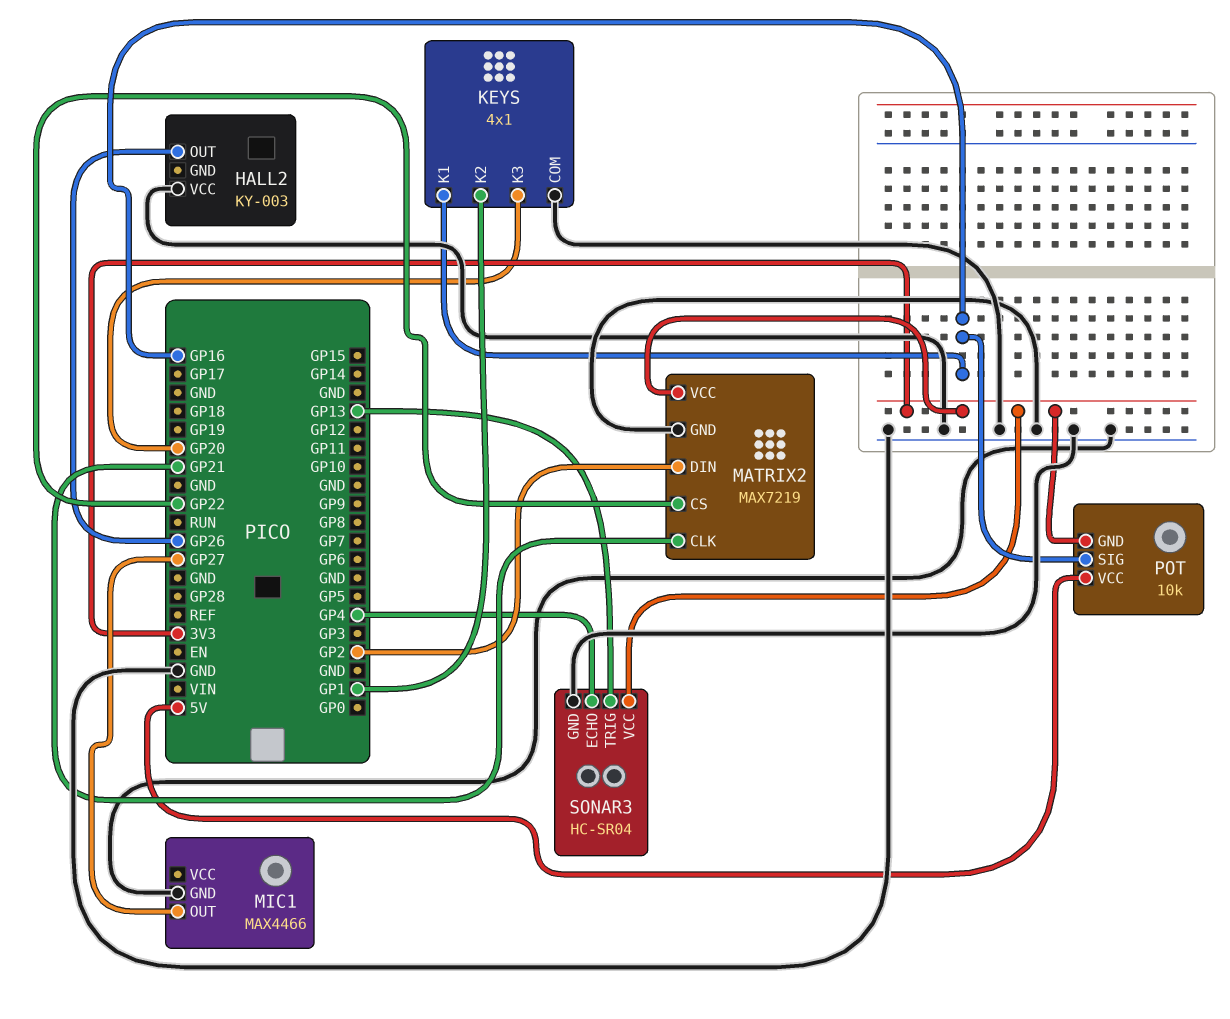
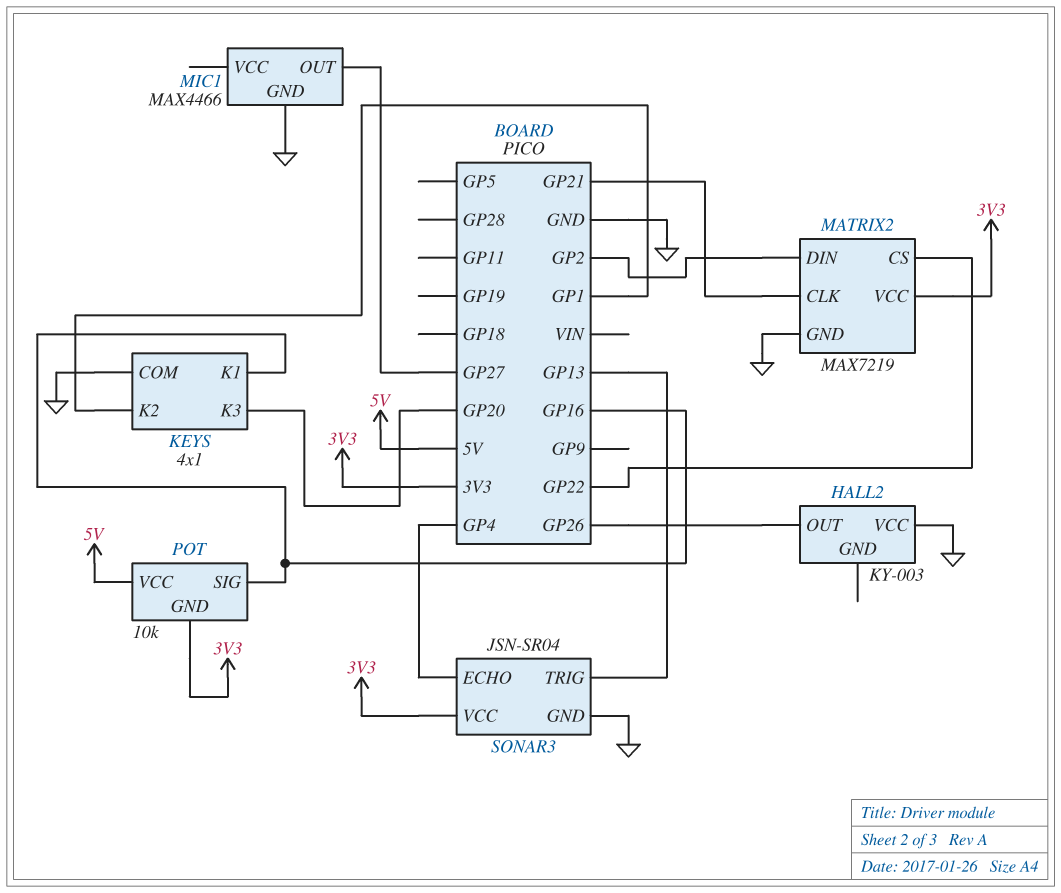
SONAR3: HC-SR04 -> JSN-SR04

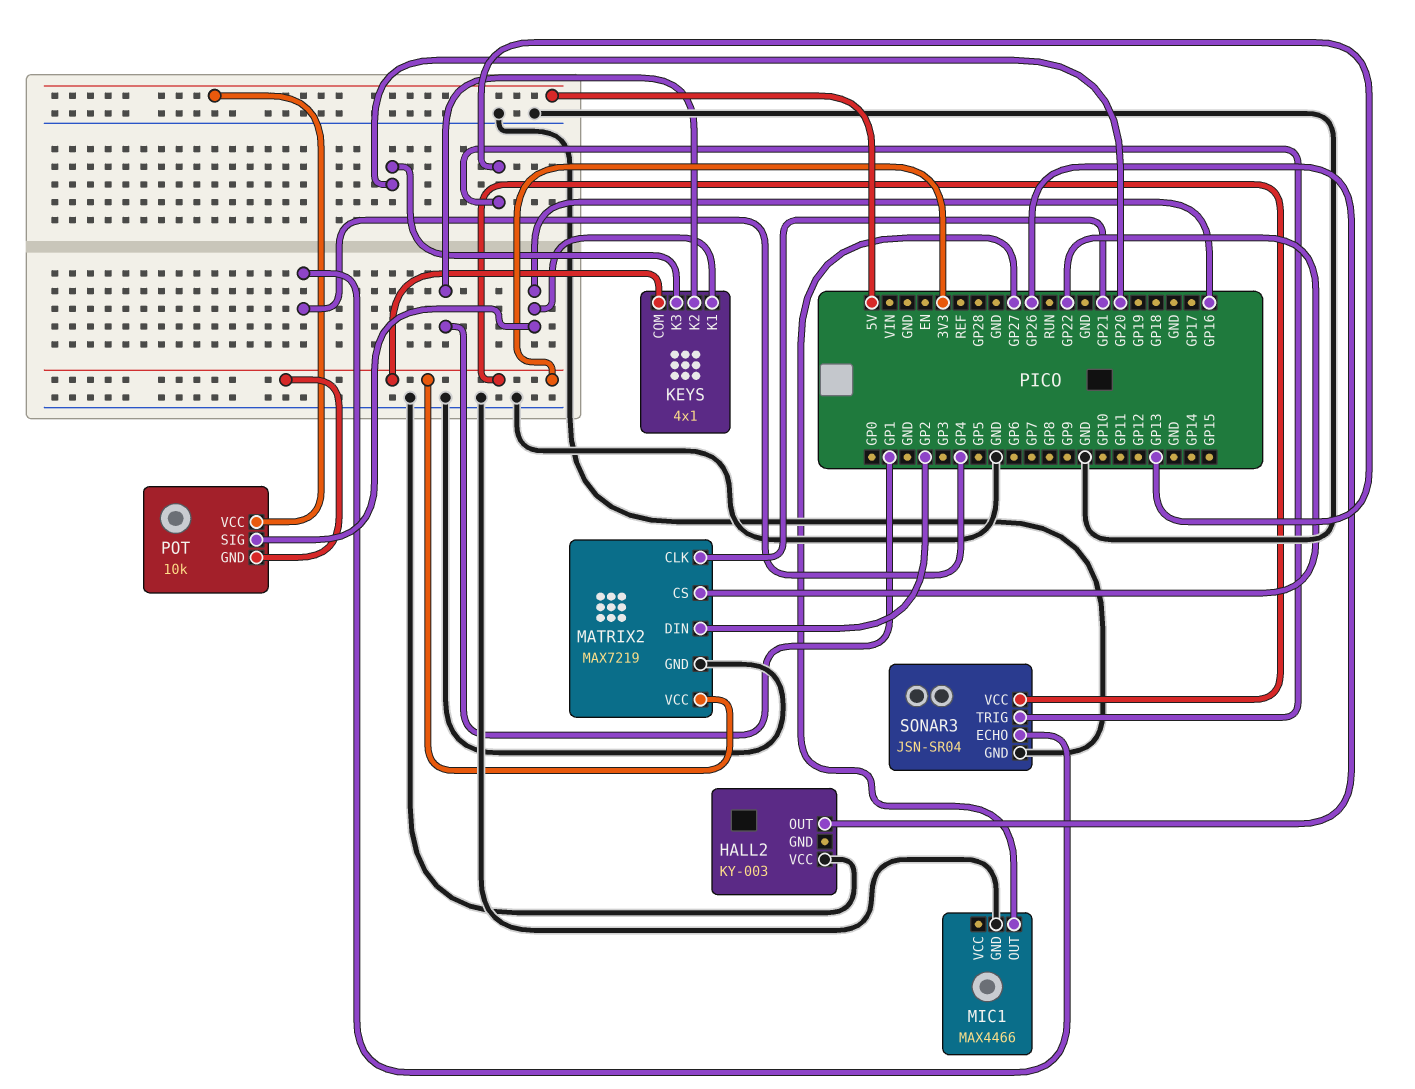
KEYS pin COM: GND -> 3V3

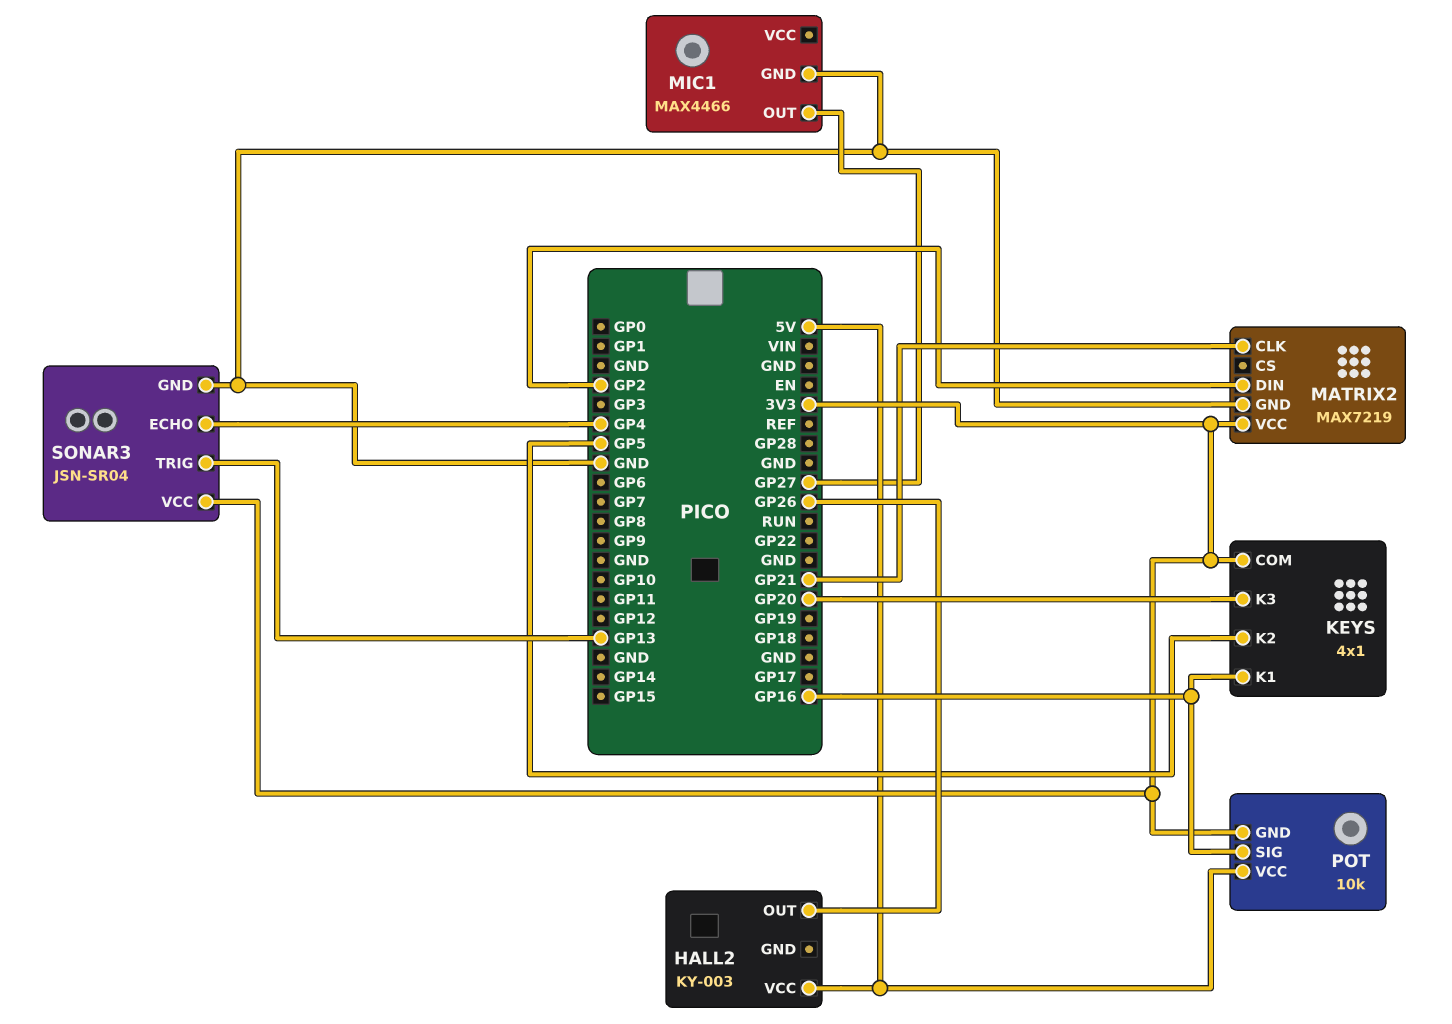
HALL2 pin VCC: GND -> 5V
KEYS pin K2: GP1 -> GP5
MATRIX2 pin CS: GP22 -> none

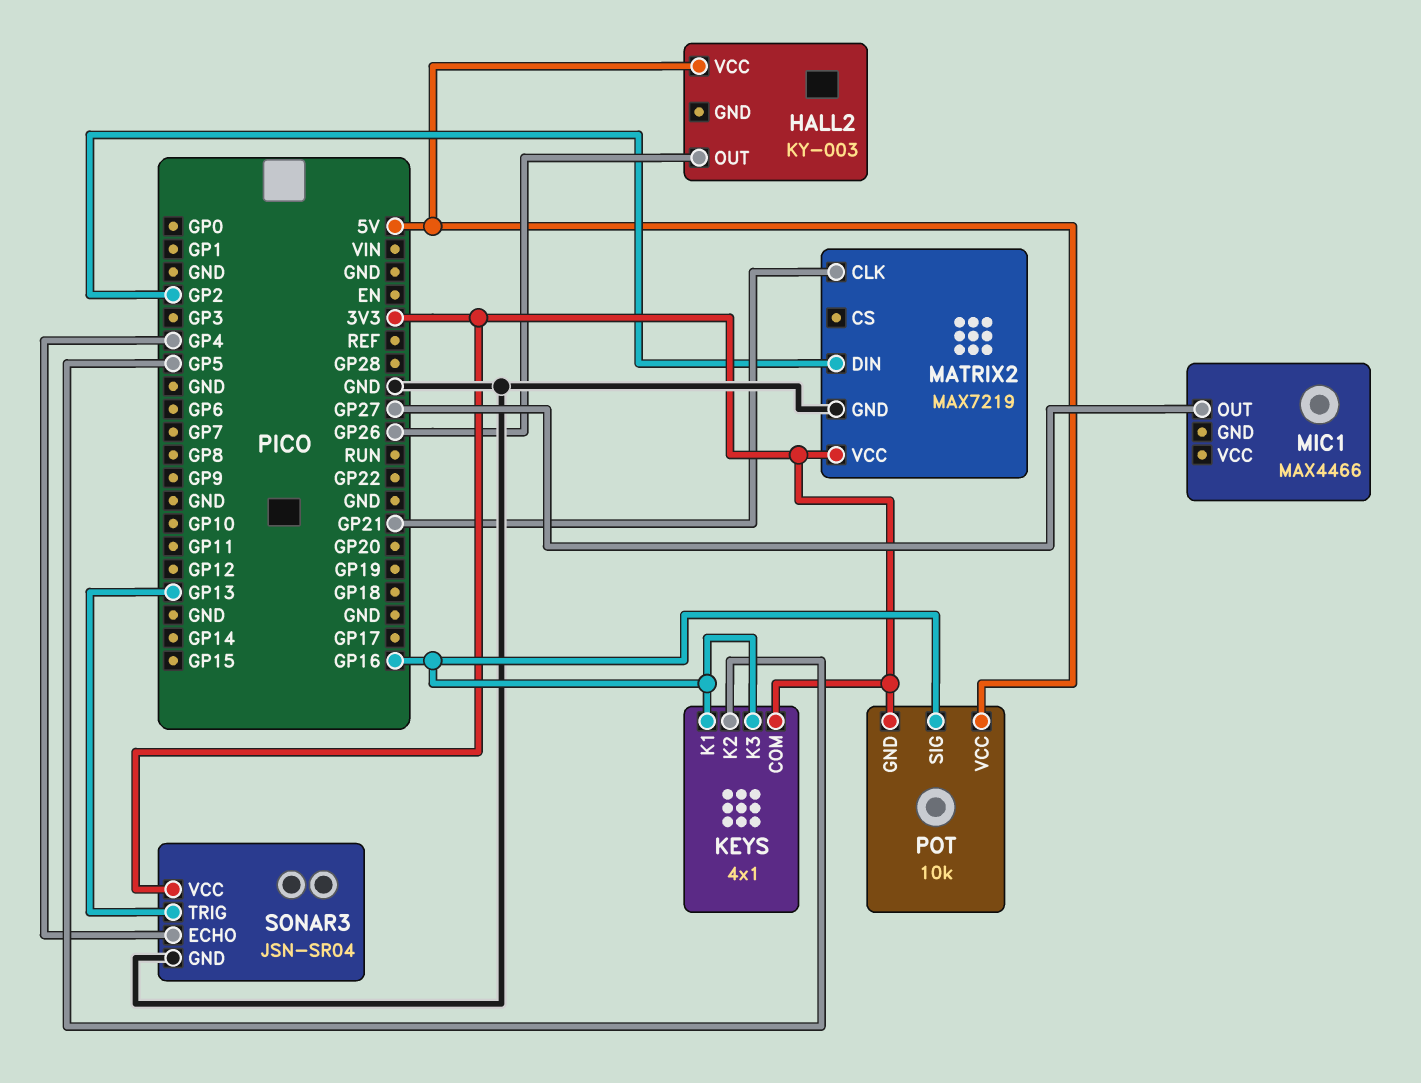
KEYS pin K3: GP20 -> GP16
MIC1 pin GND: GND -> none

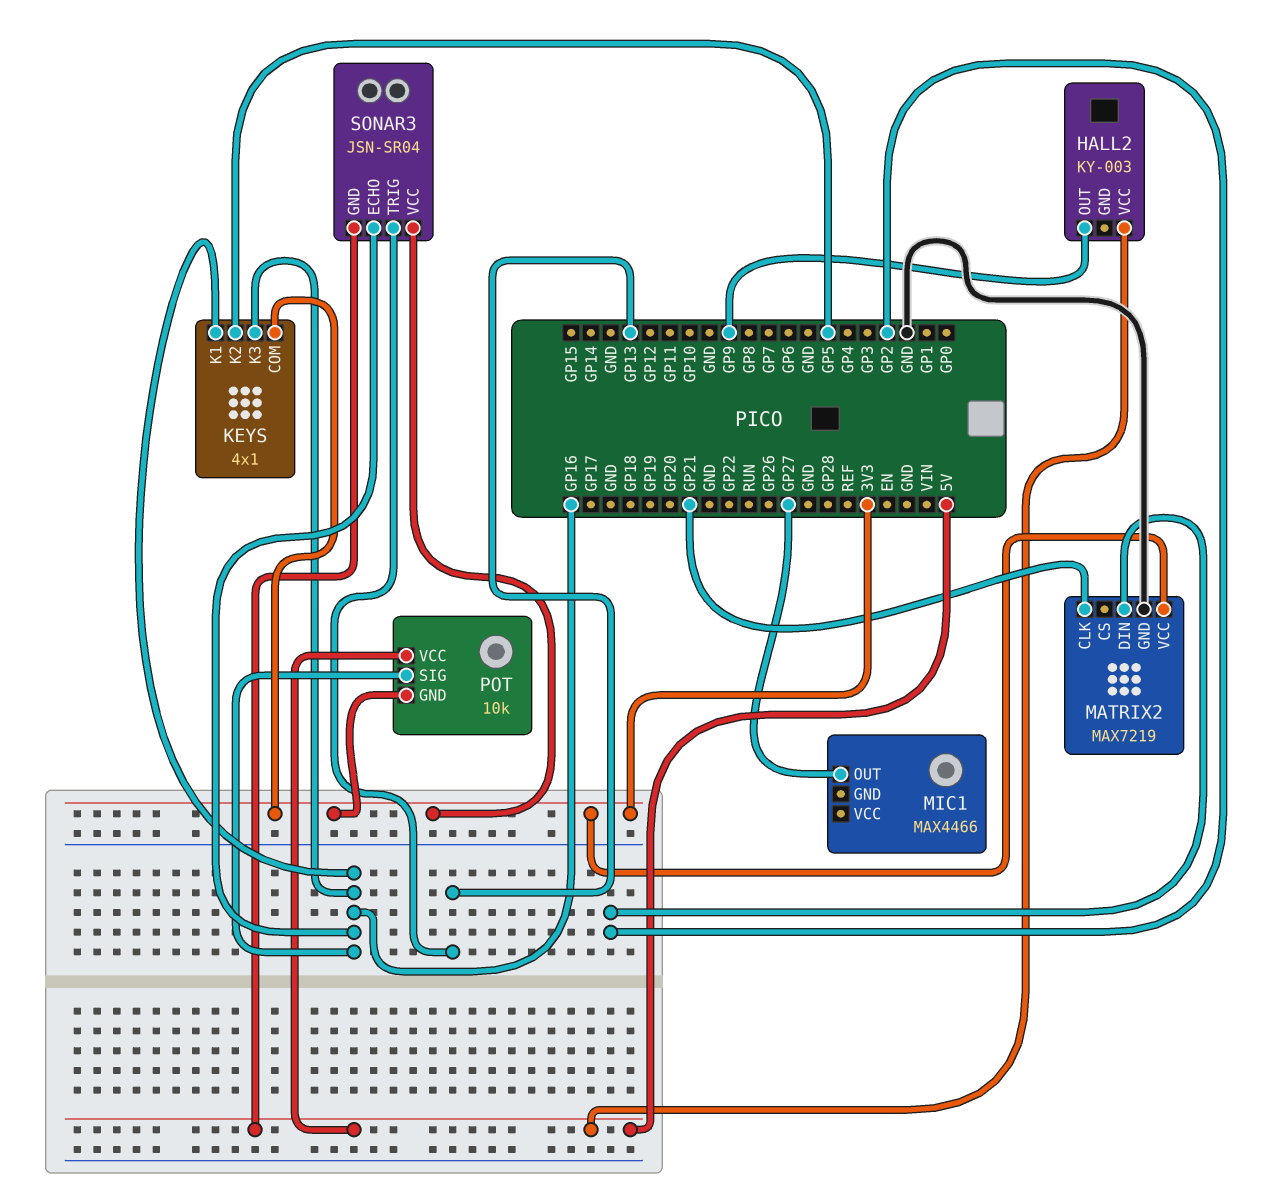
HALL2 pin OUT: GP26 -> GP9
SONAR3 pin ECHO: GP4 -> GP16
SONAR3 pin GND: GND -> 5V

